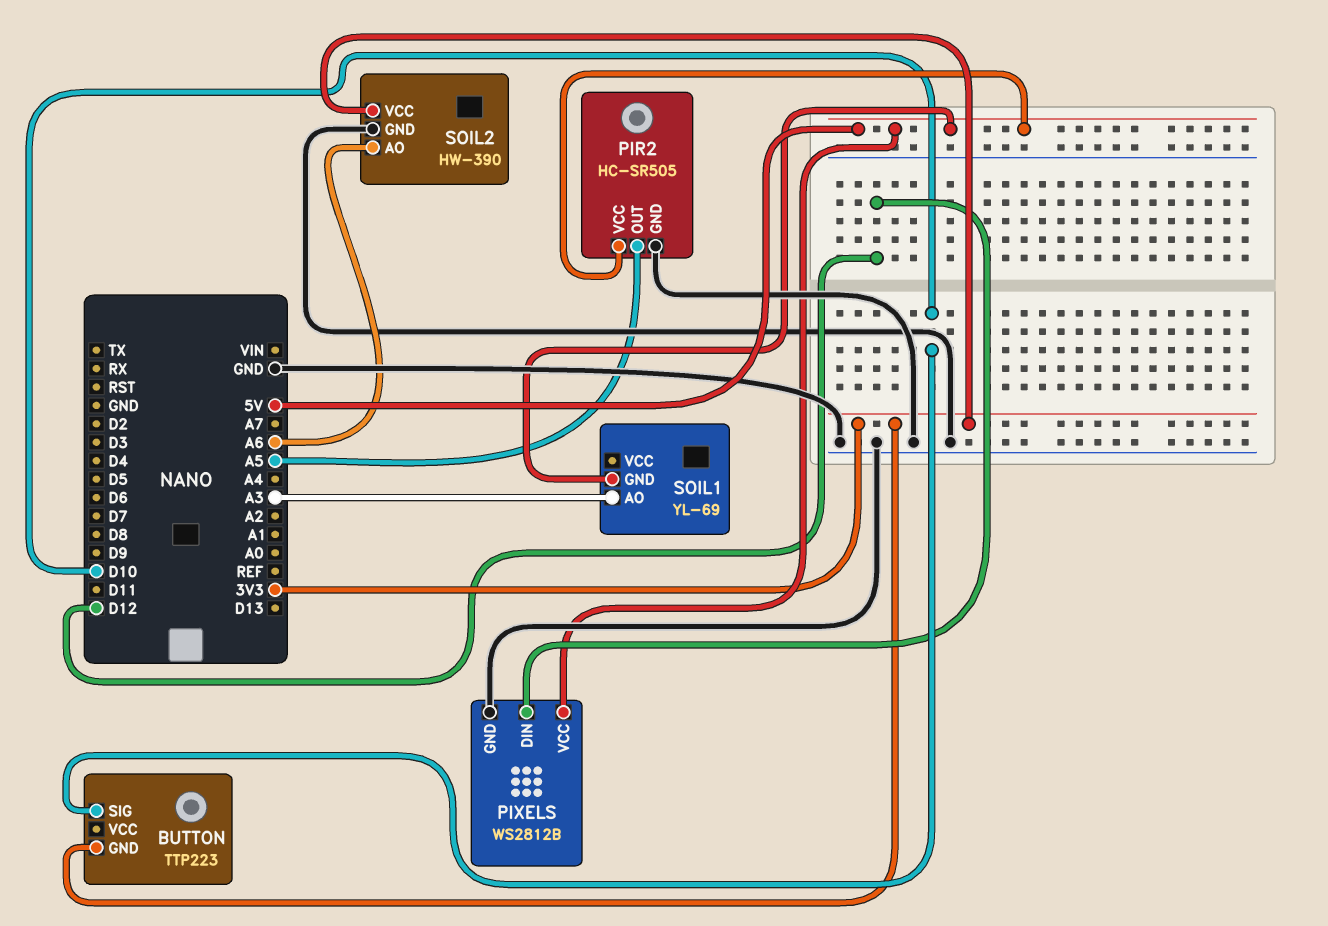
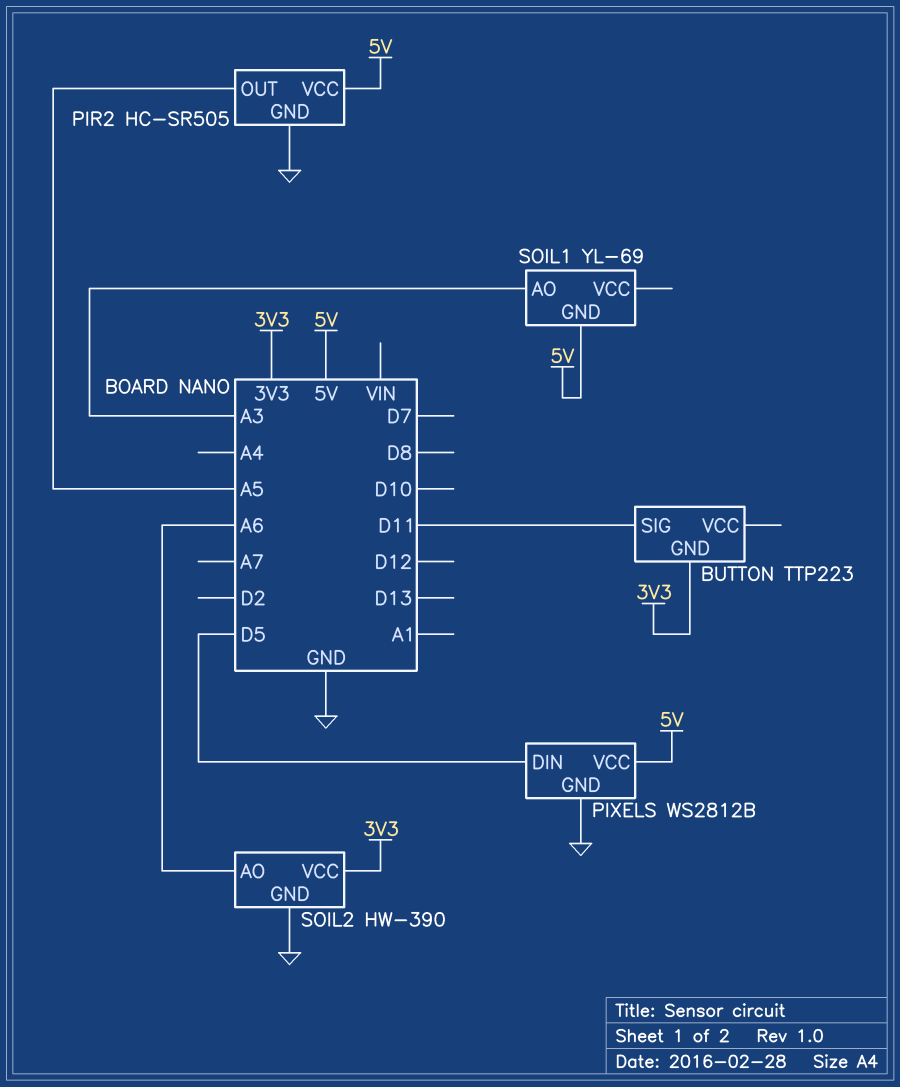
BUTTON pin SIG: D10 -> D11
PIXELS pin DIN: D12 -> D5

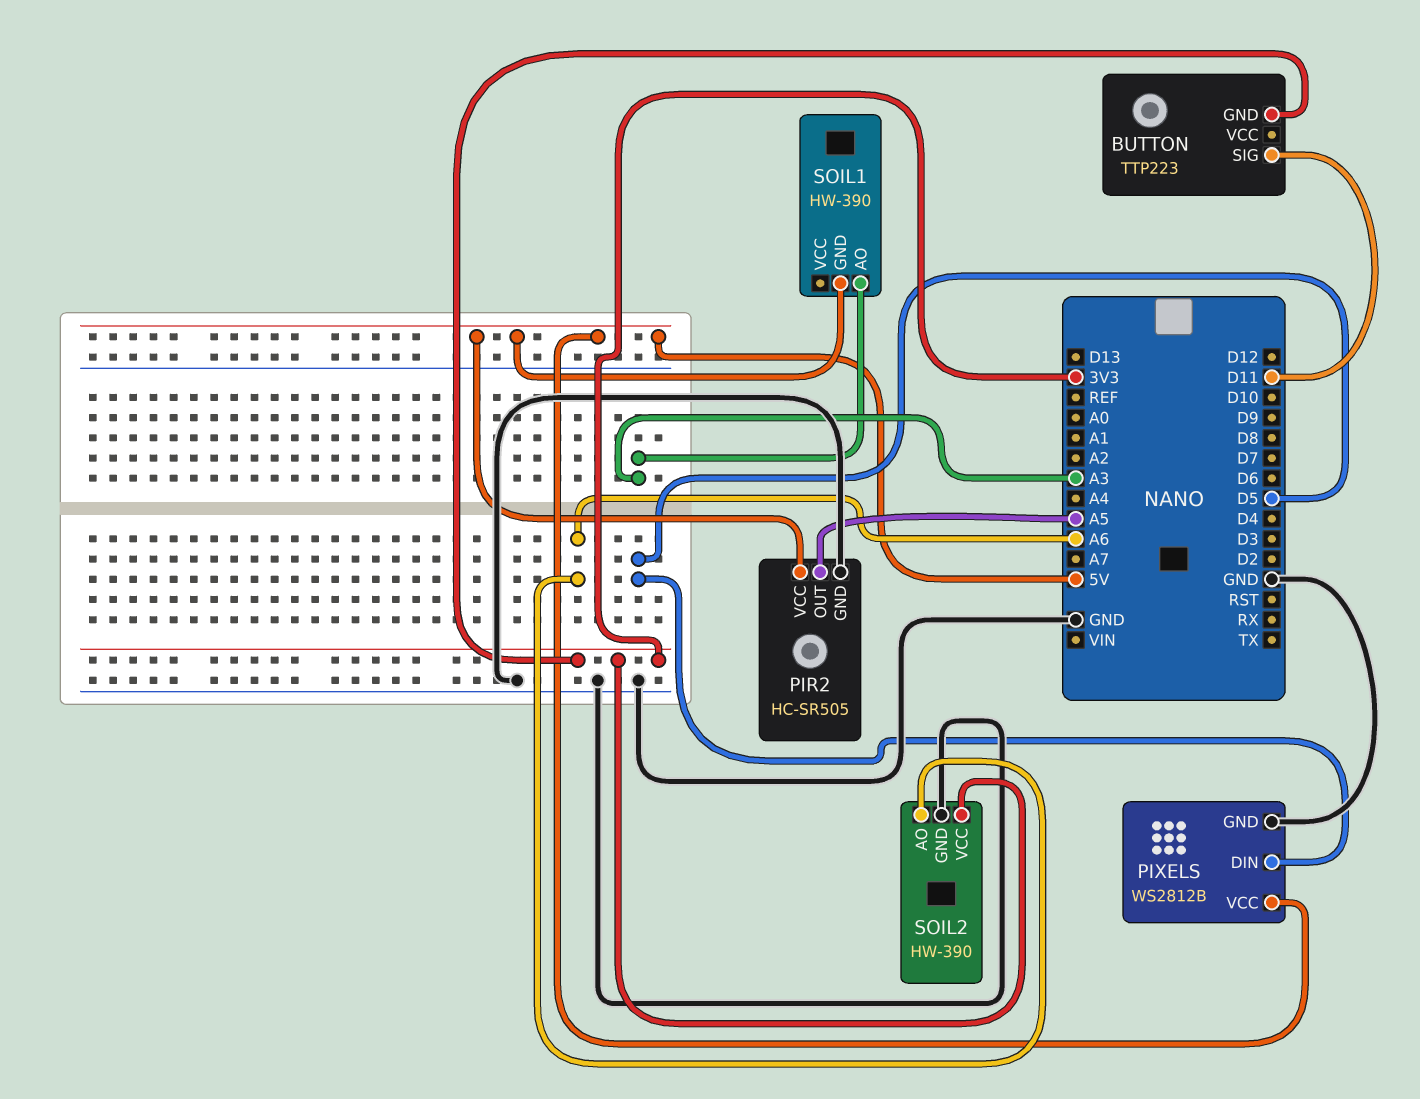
SOIL1: YL-69 -> HW-390

